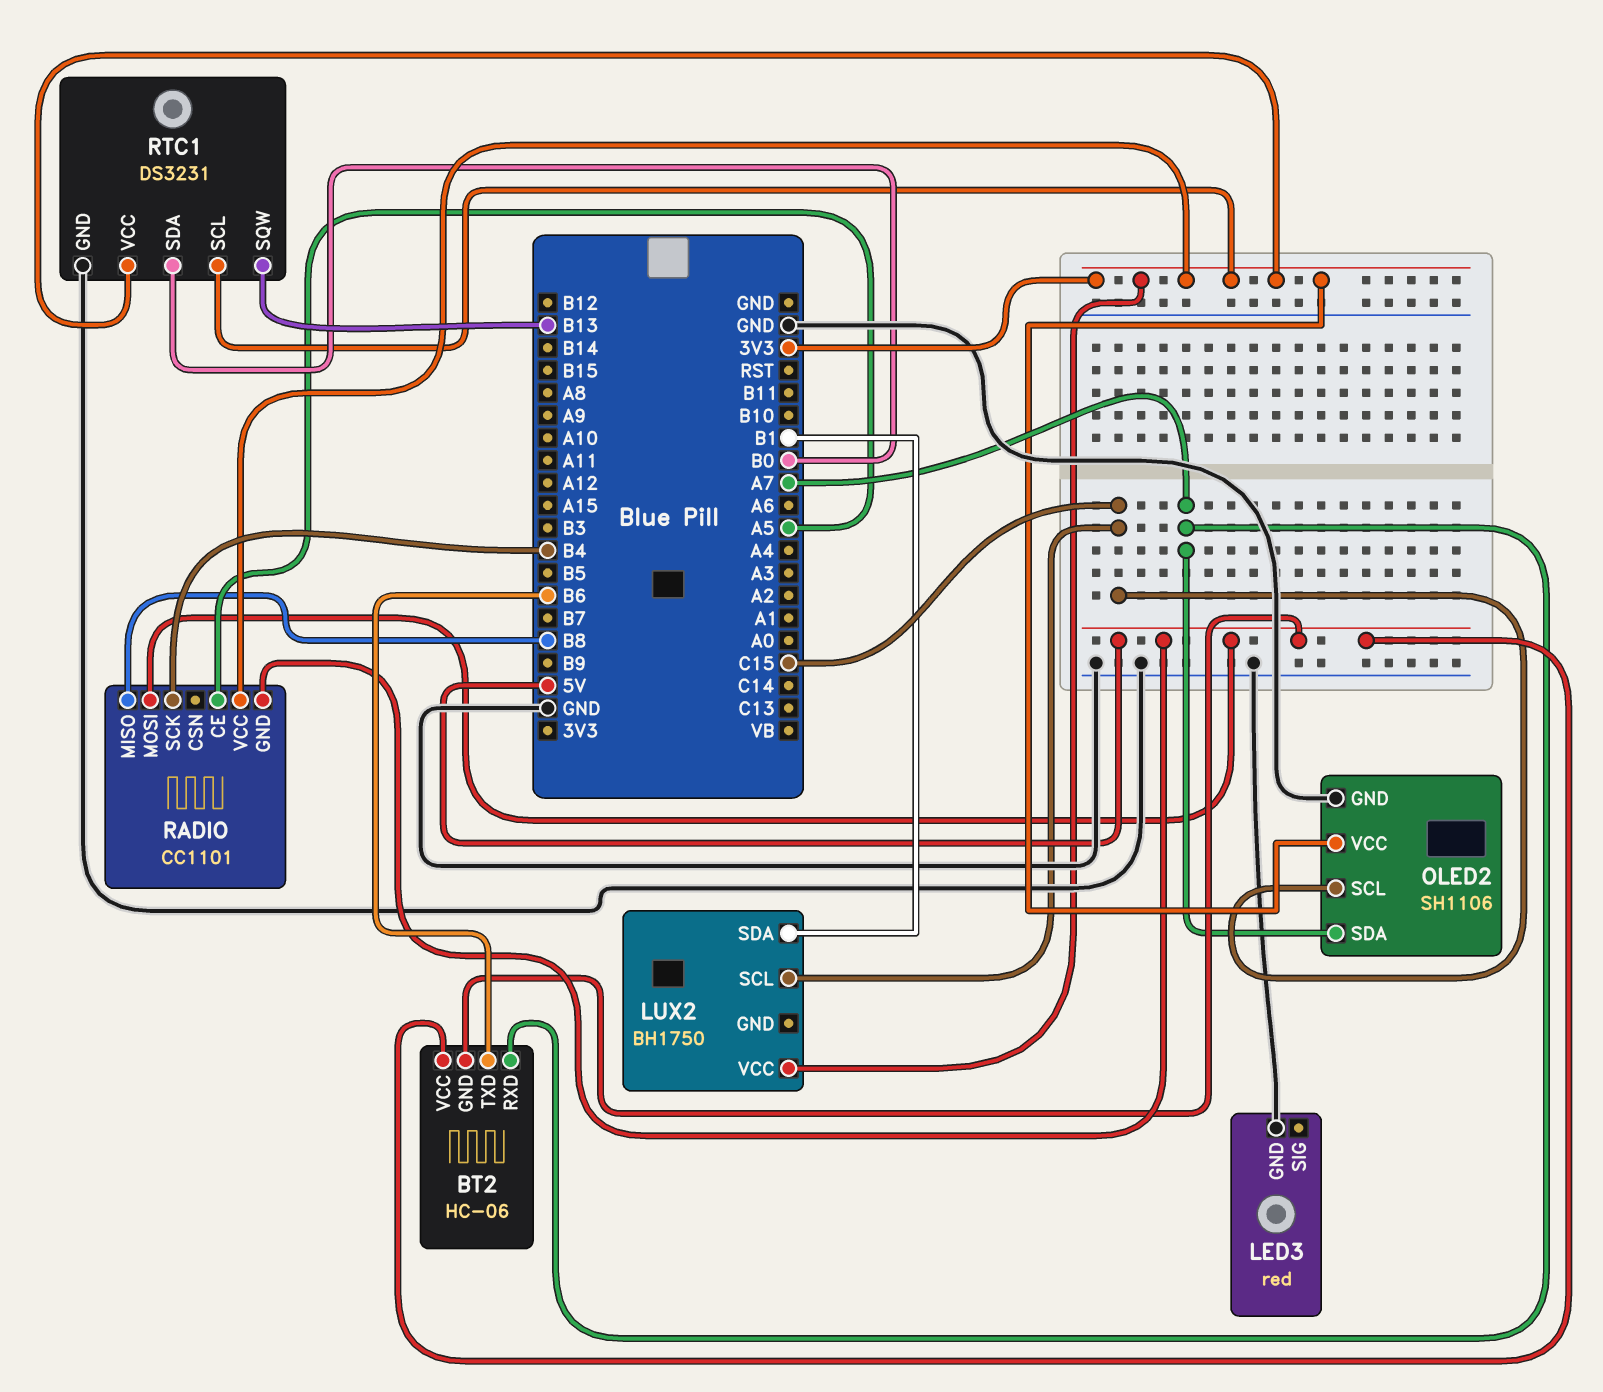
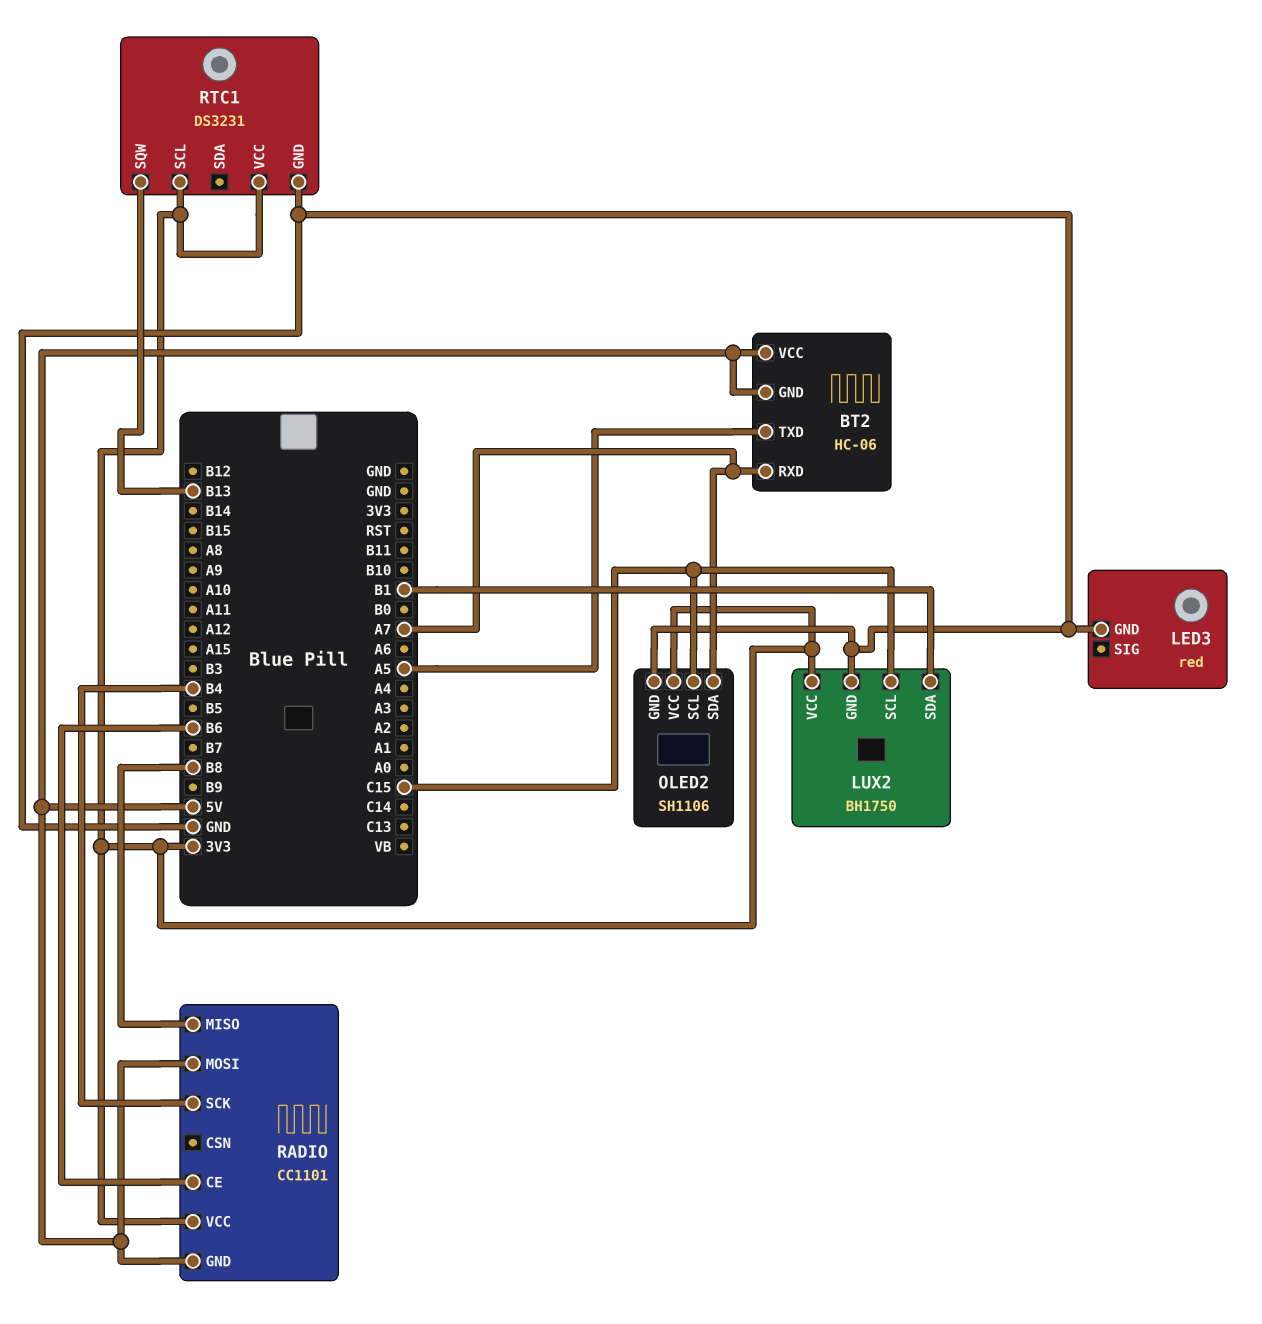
BT2 pin TXD: B6 -> A5
LUX2 pin GND: none -> GND
RADIO pin CE: A5 -> B6
RTC1 pin SDA: B0 -> none

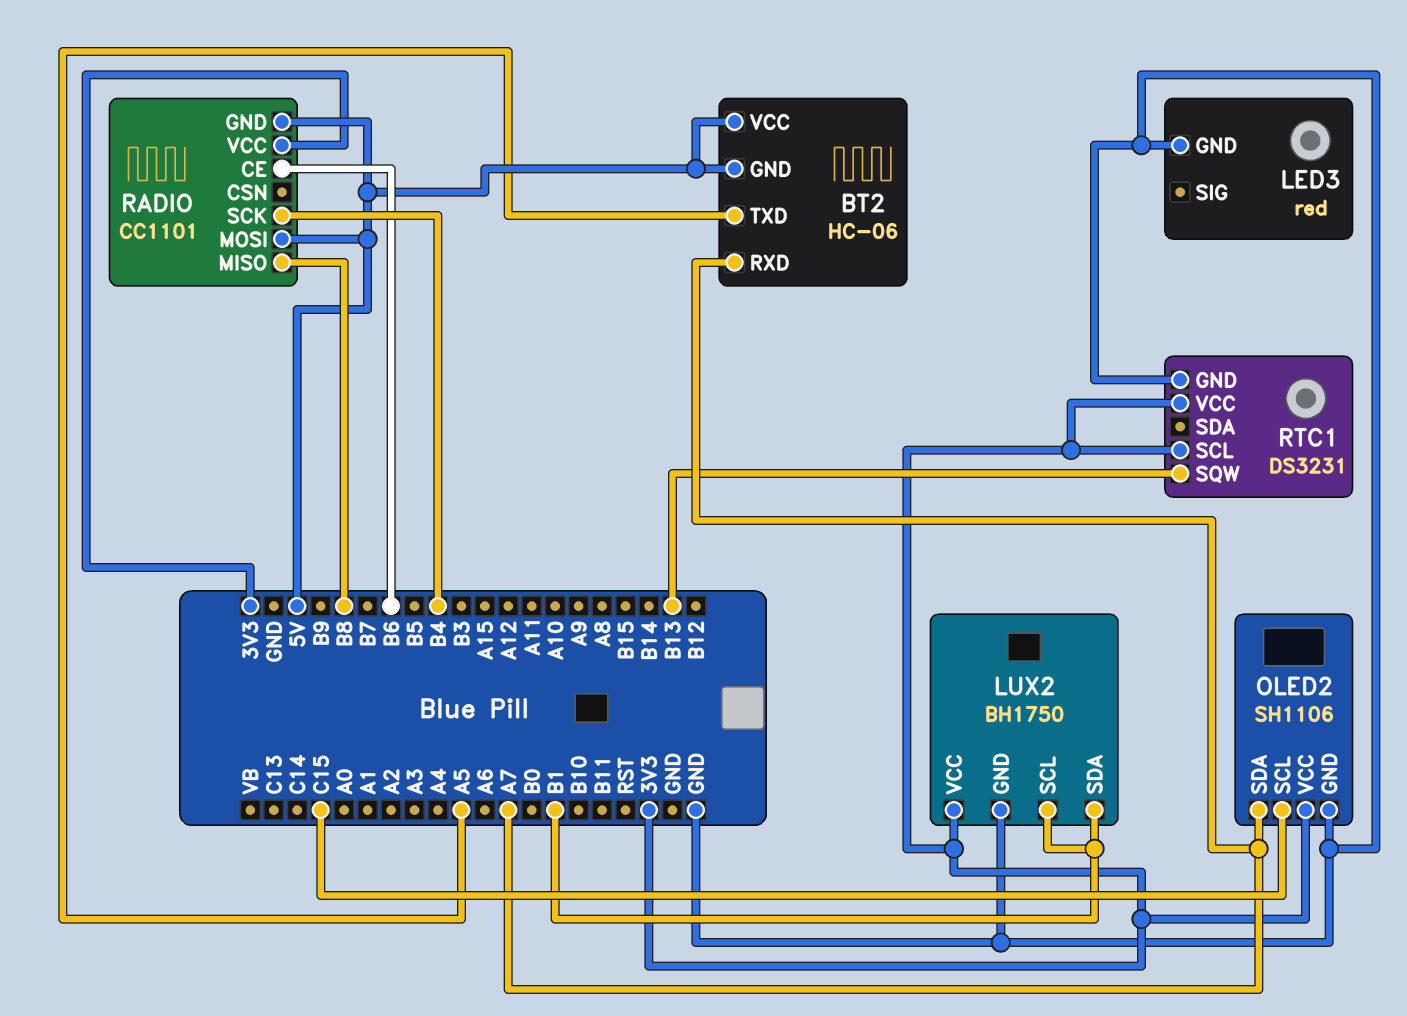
LUX2 pin SCL: C15 -> B1

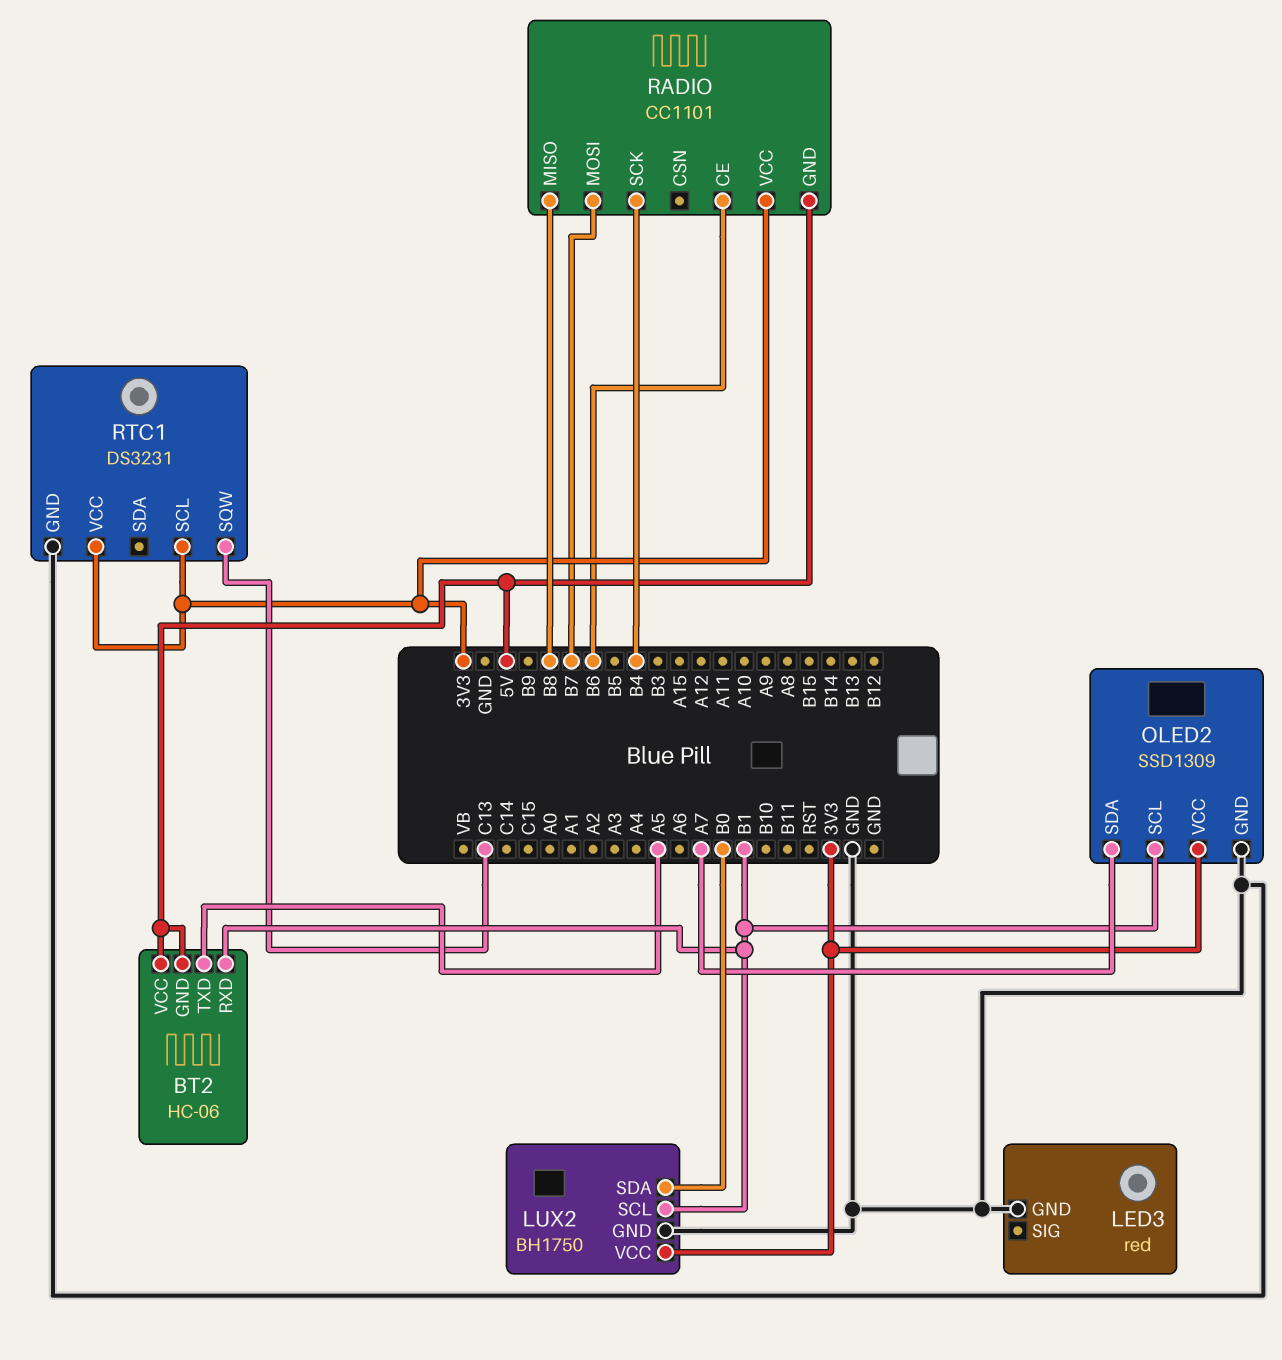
BT2 pin RXD: A7 -> B1
LUX2 pin SDA: B1 -> B0
OLED2: SH1106 -> SSD1309
OLED2 pin SCL: C15 -> B1
RADIO pin MOSI: 5V -> B7
RTC1 pin SQW: B13 -> C13

